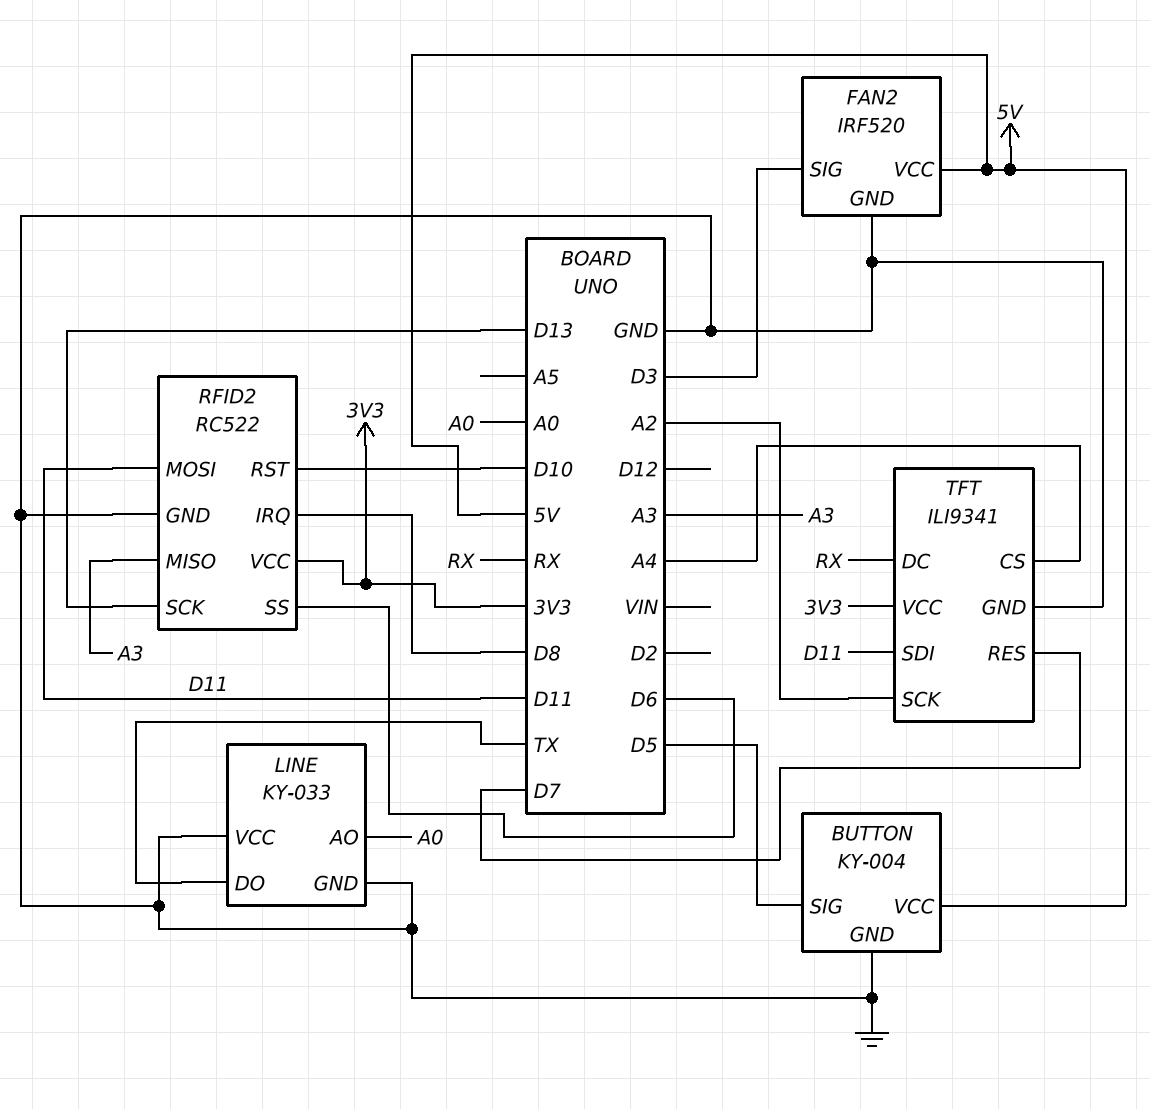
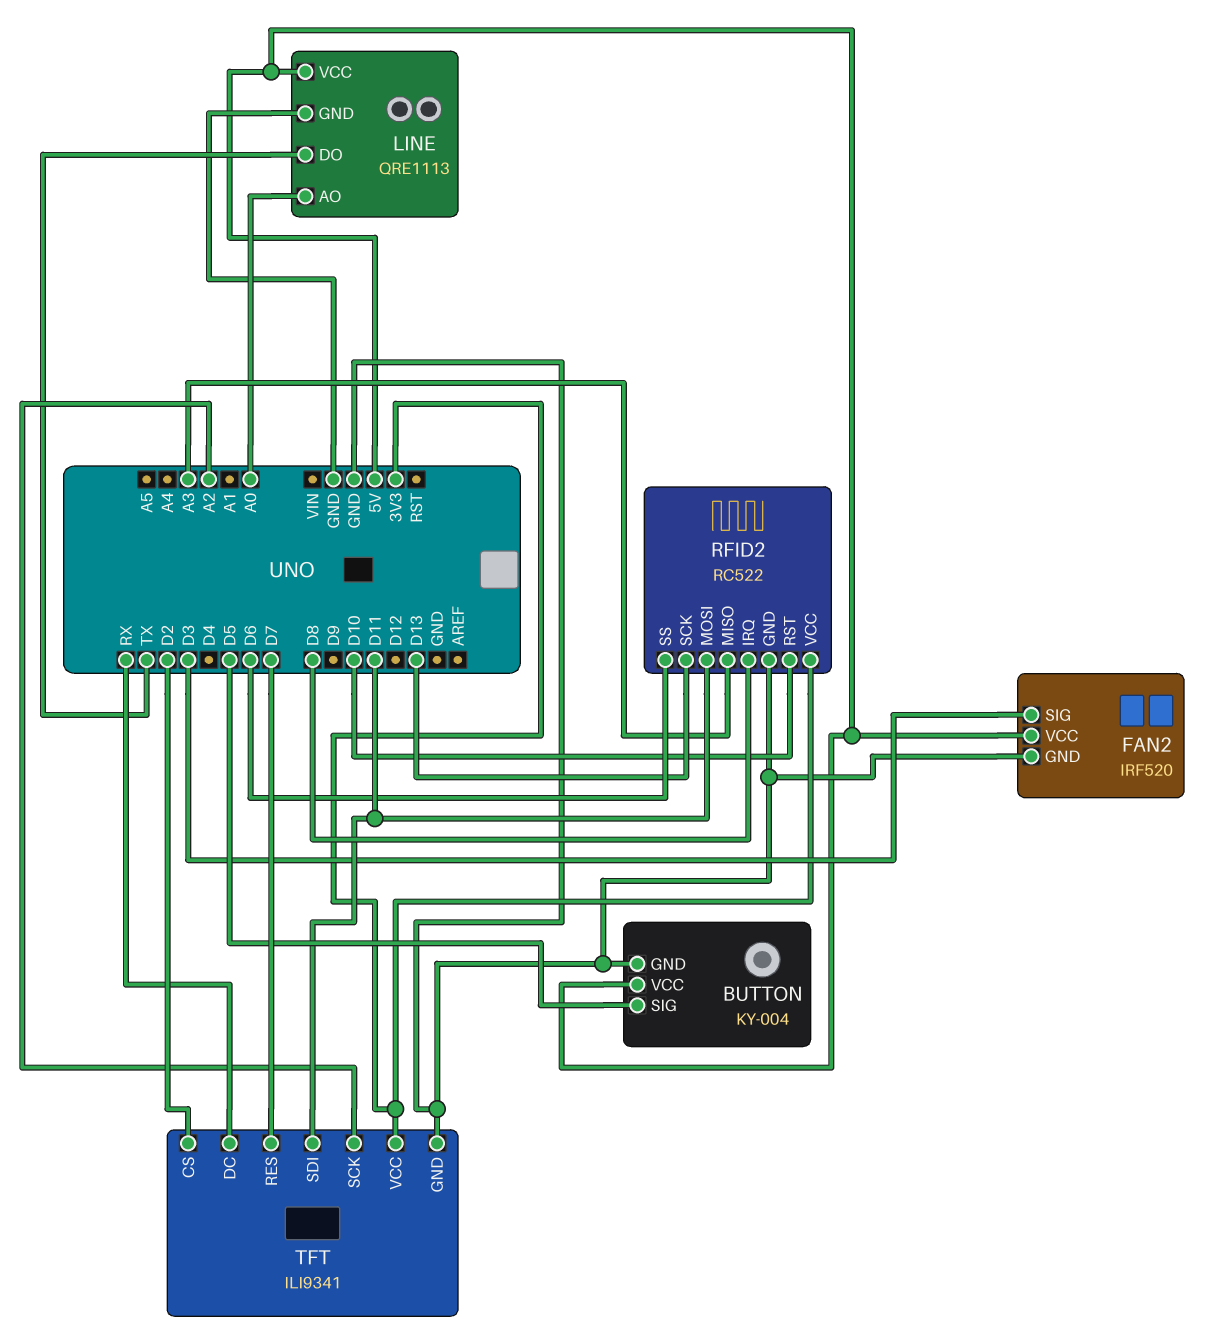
LINE: KY-033 -> QRE1113
LINE pin VCC: GND -> 5V
TFT pin CS: A4 -> D2

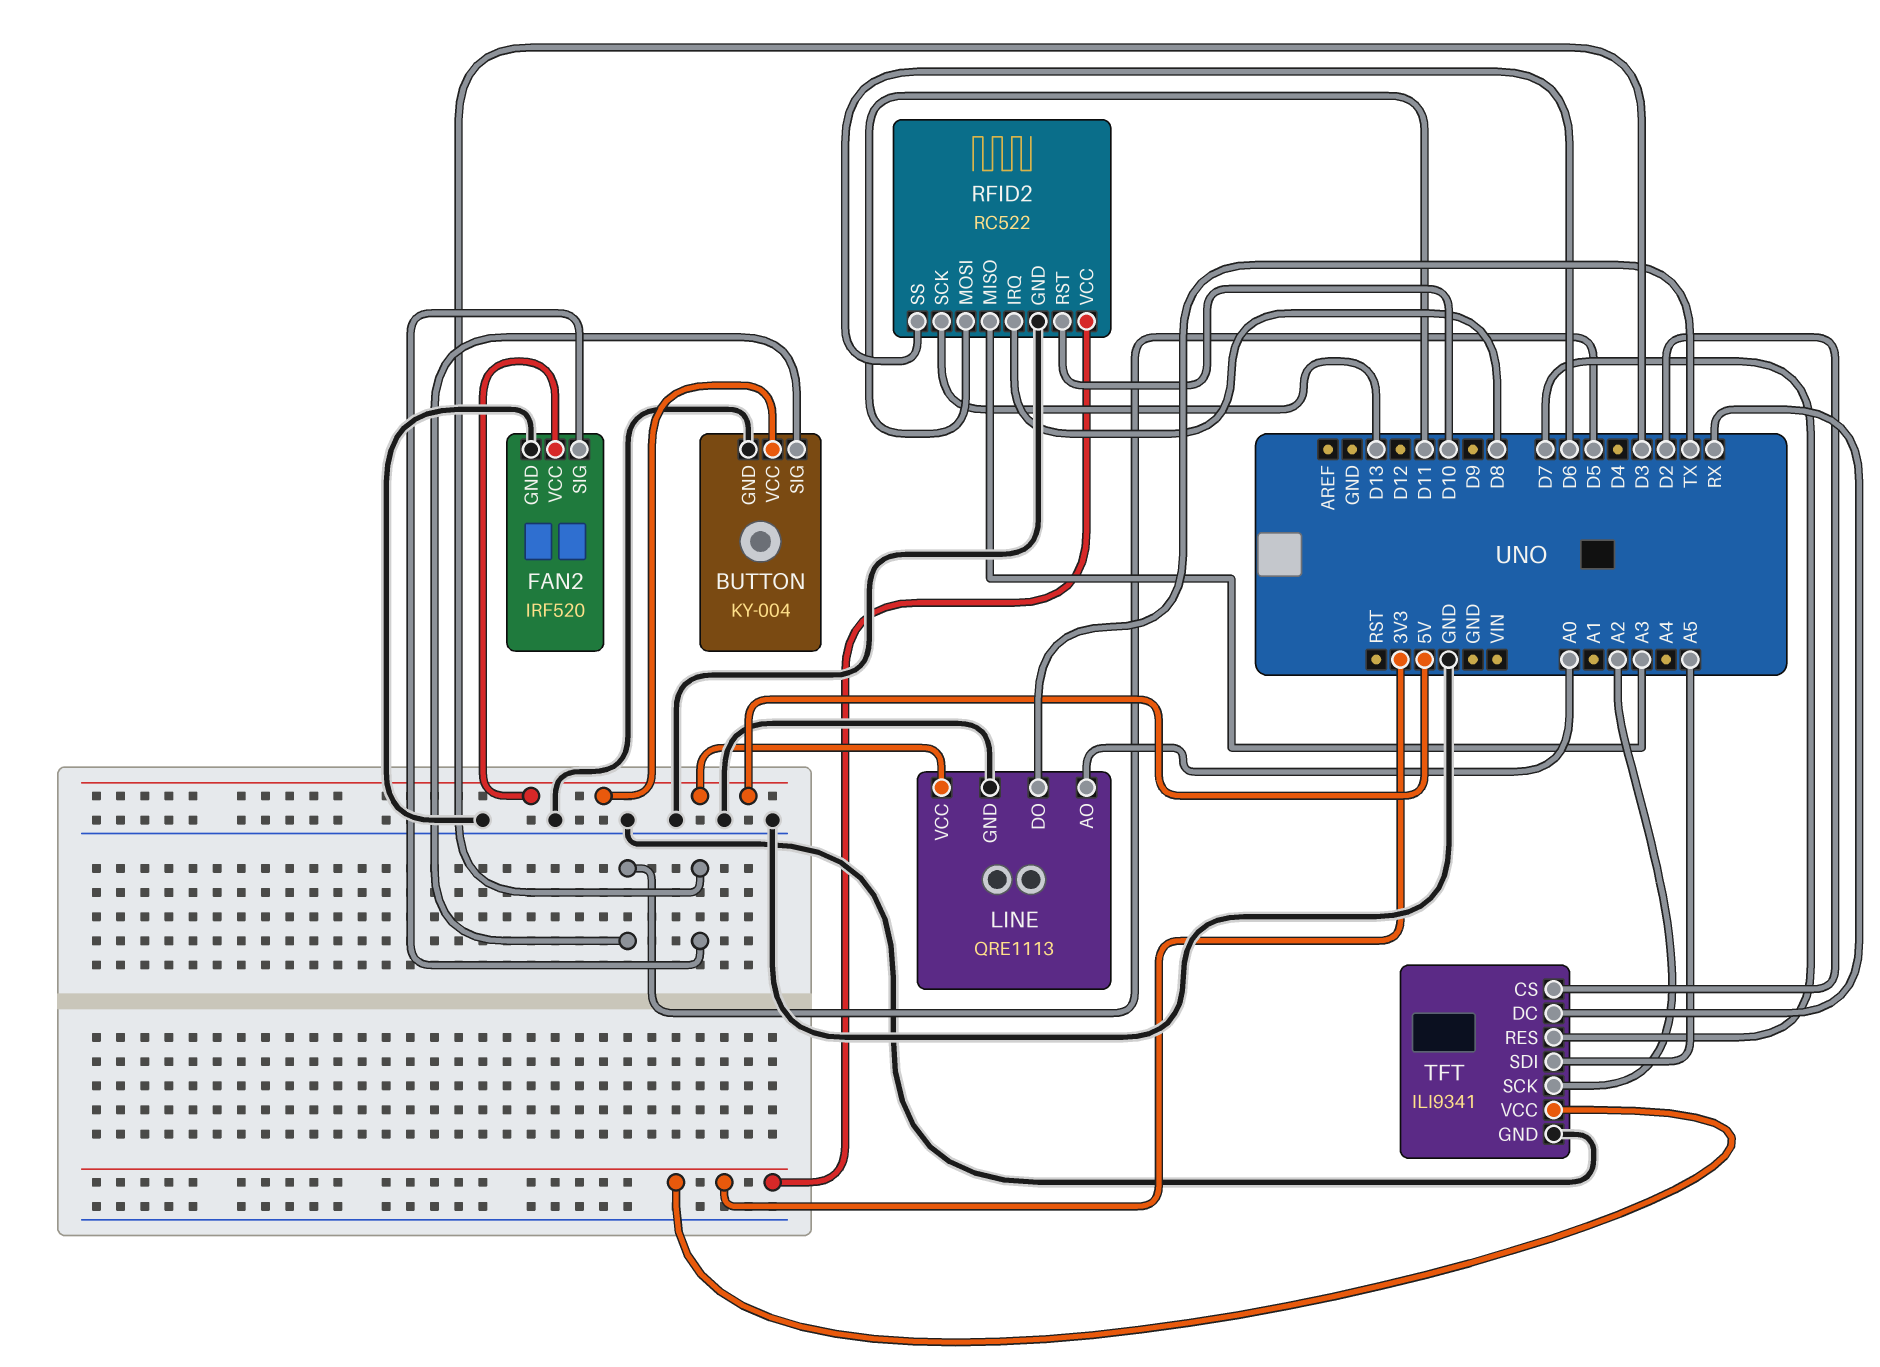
TFT pin SDI: D11 -> A5

